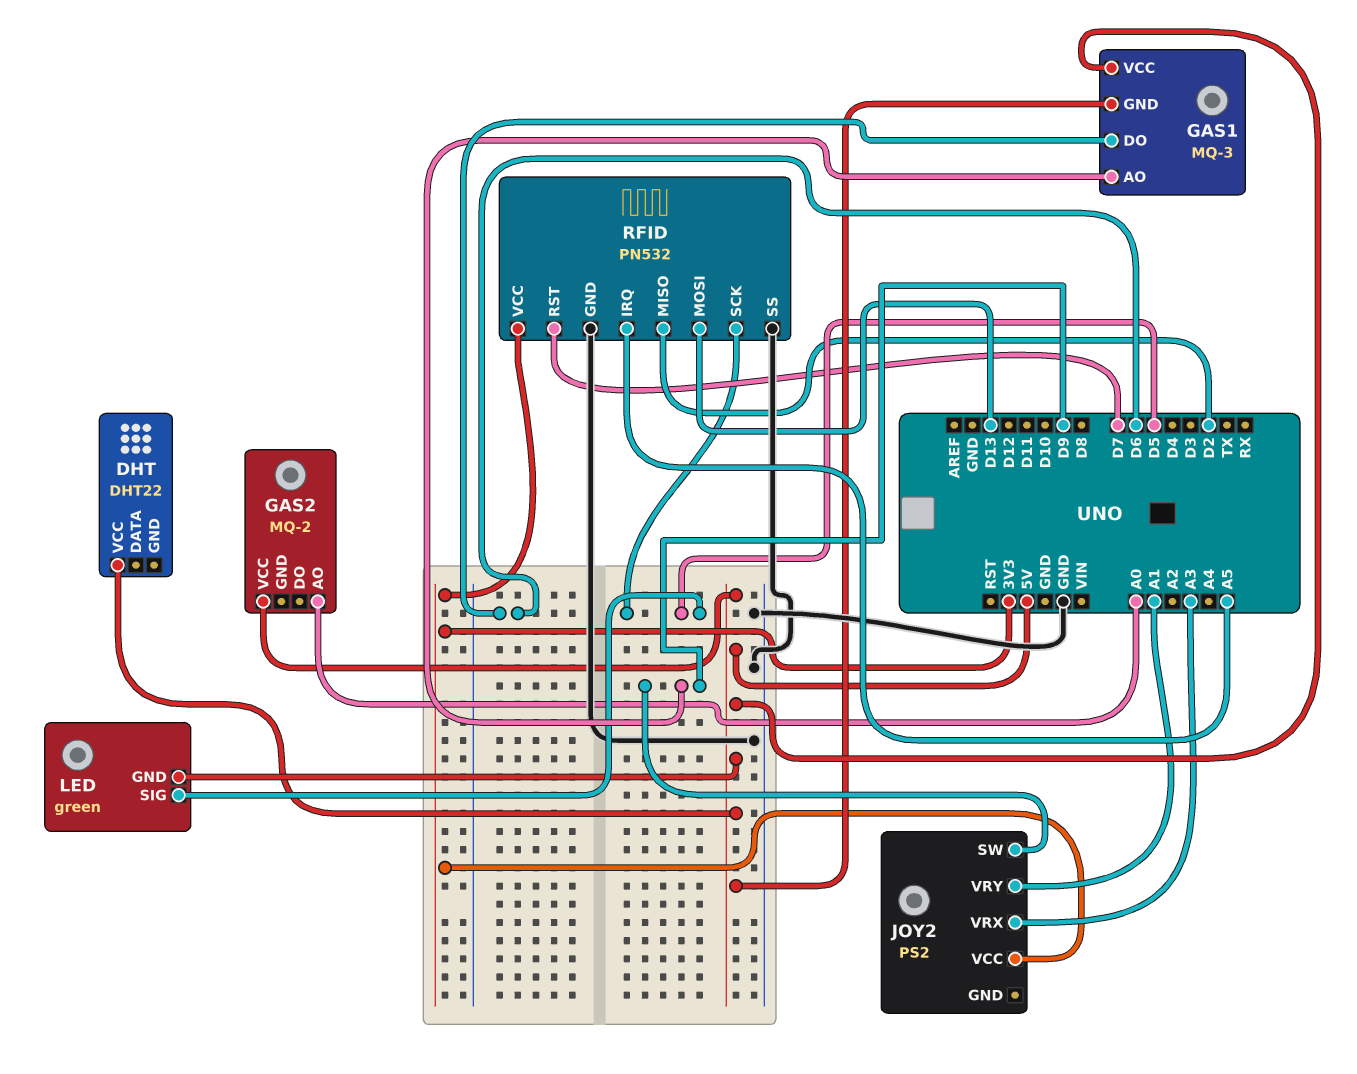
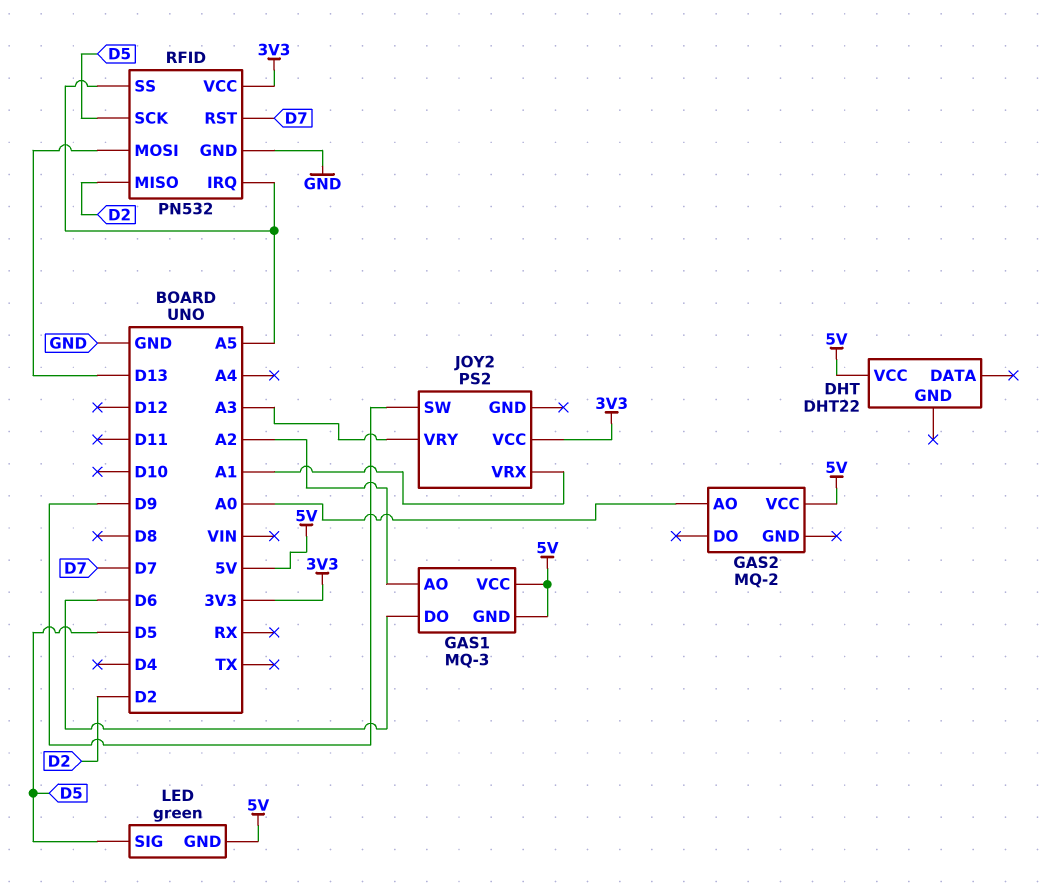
GAS1 pin AO: D9 -> A2
JOY2 pin VRX: A3 -> A1
JOY2 pin VRY: A1 -> A3
RFID pin SS: GND -> A5

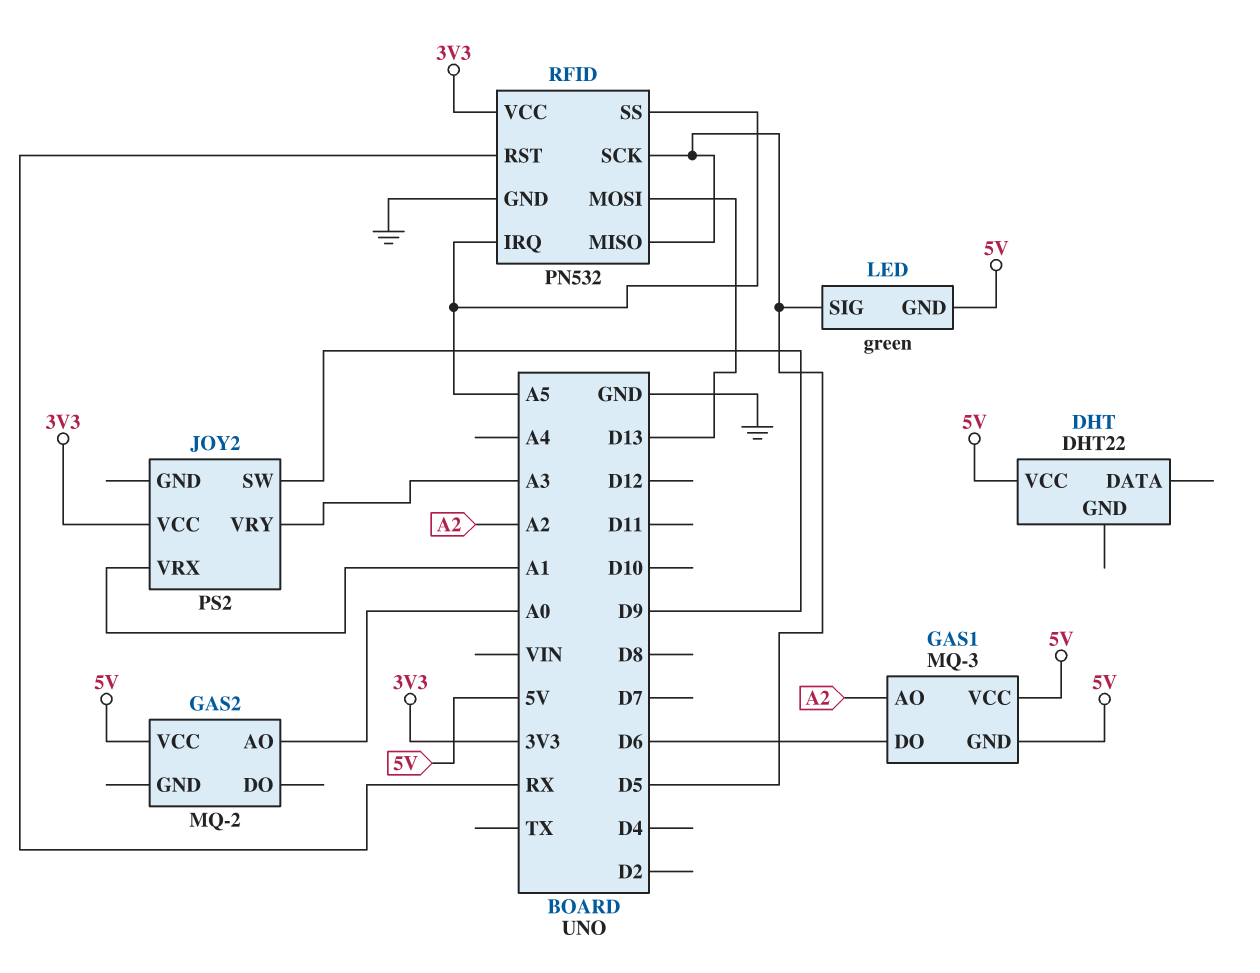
RFID pin MISO: D2 -> D5
RFID pin RST: D7 -> RX

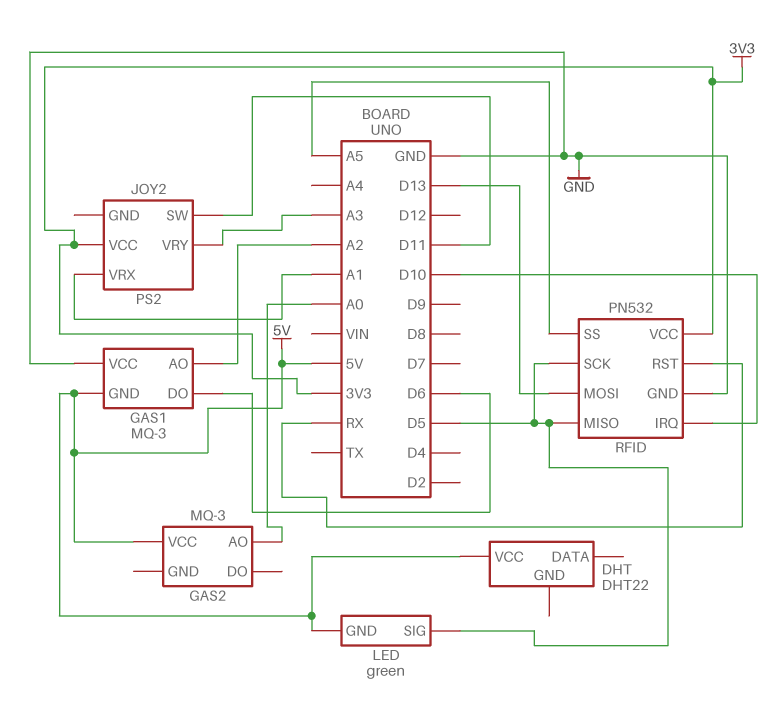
GAS1 pin VCC: 5V -> GND
GAS2: MQ-2 -> MQ-3
JOY2 pin SW: D9 -> D11
RFID pin IRQ: A5 -> D10

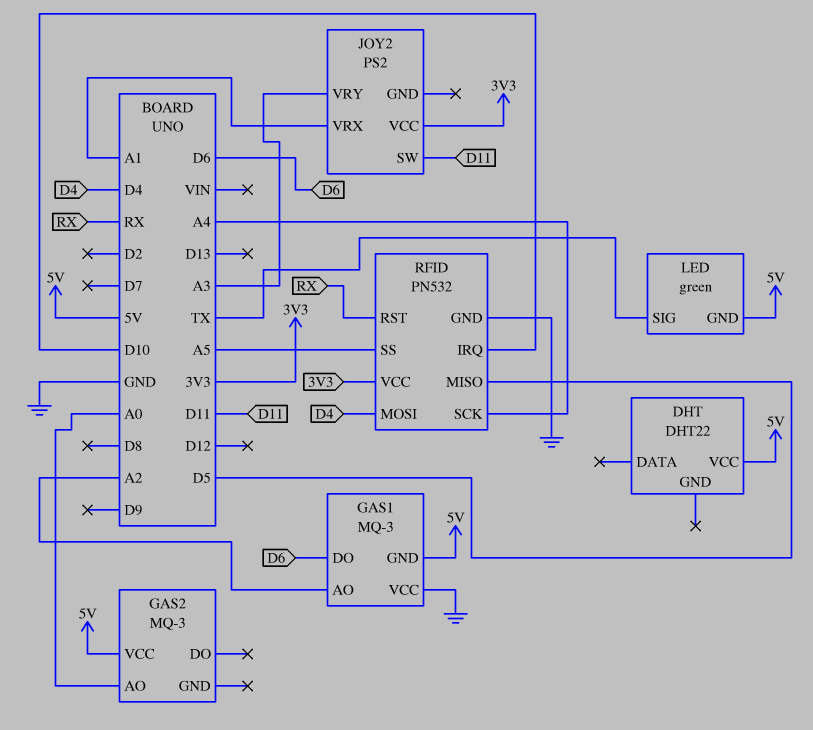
LED pin SIG: D5 -> TX
RFID pin MOSI: D13 -> D4
RFID pin SCK: D5 -> A4

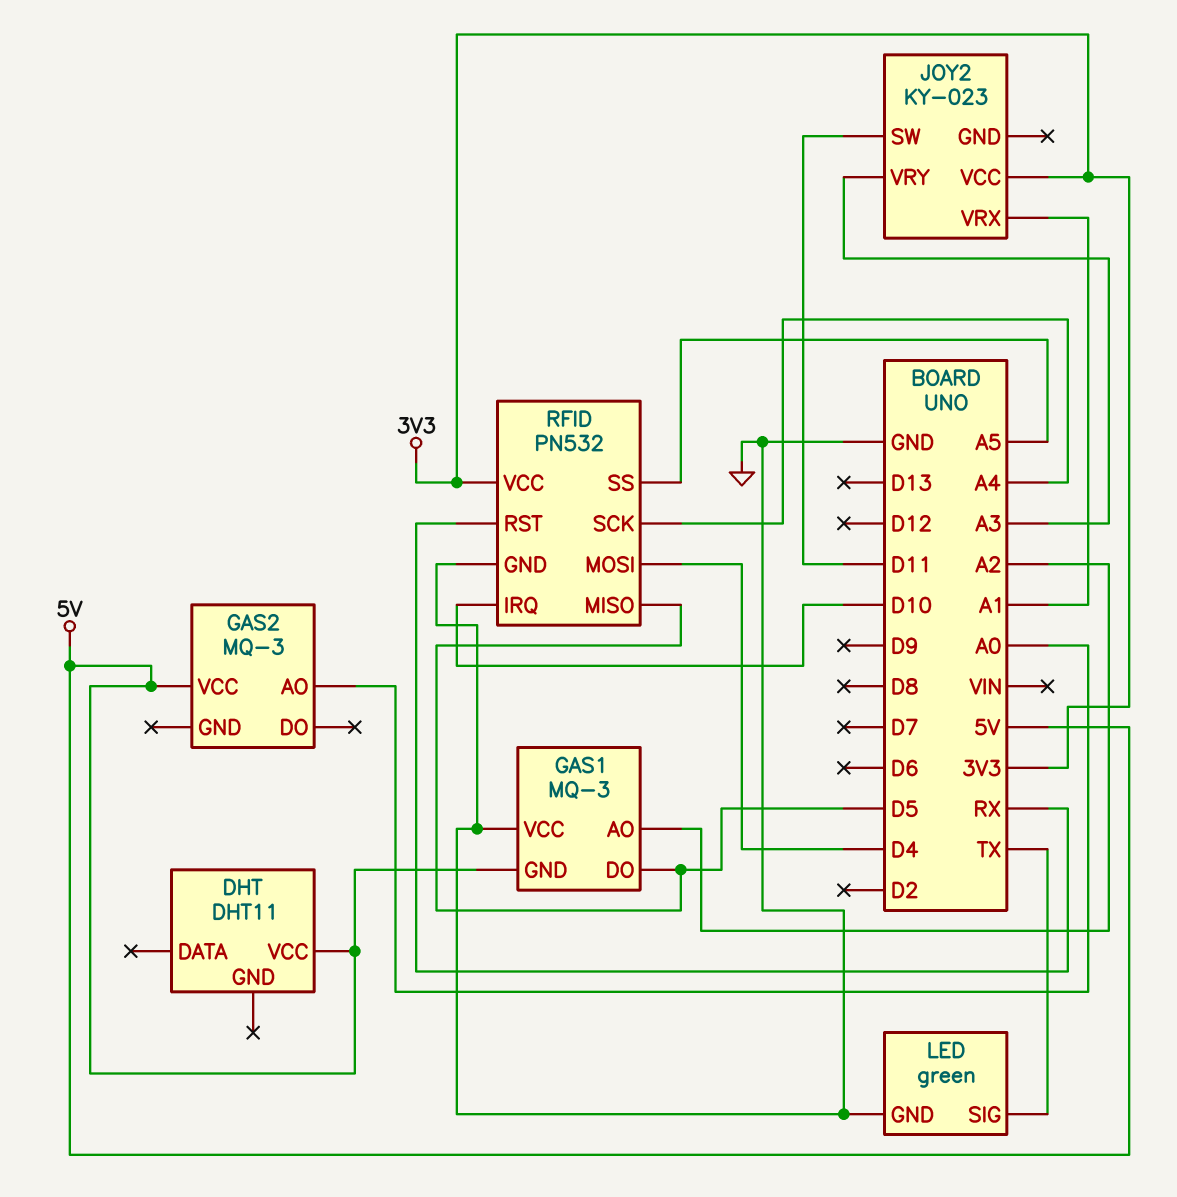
DHT: DHT22 -> DHT11
GAS1 pin DO: D6 -> D5
JOY2: PS2 -> KY-023
LED pin GND: 5V -> GND

